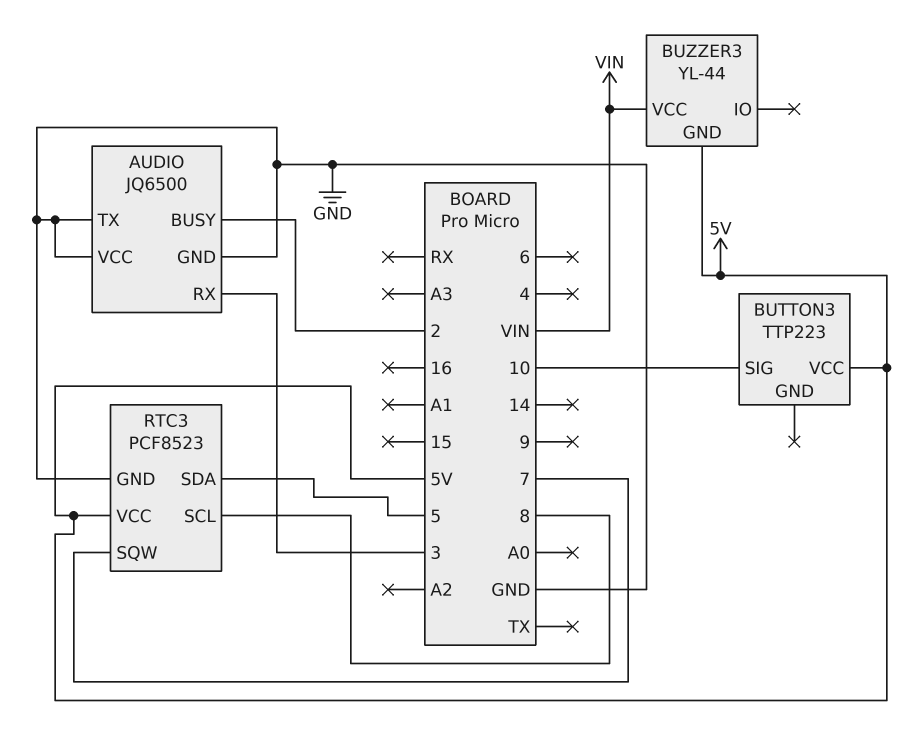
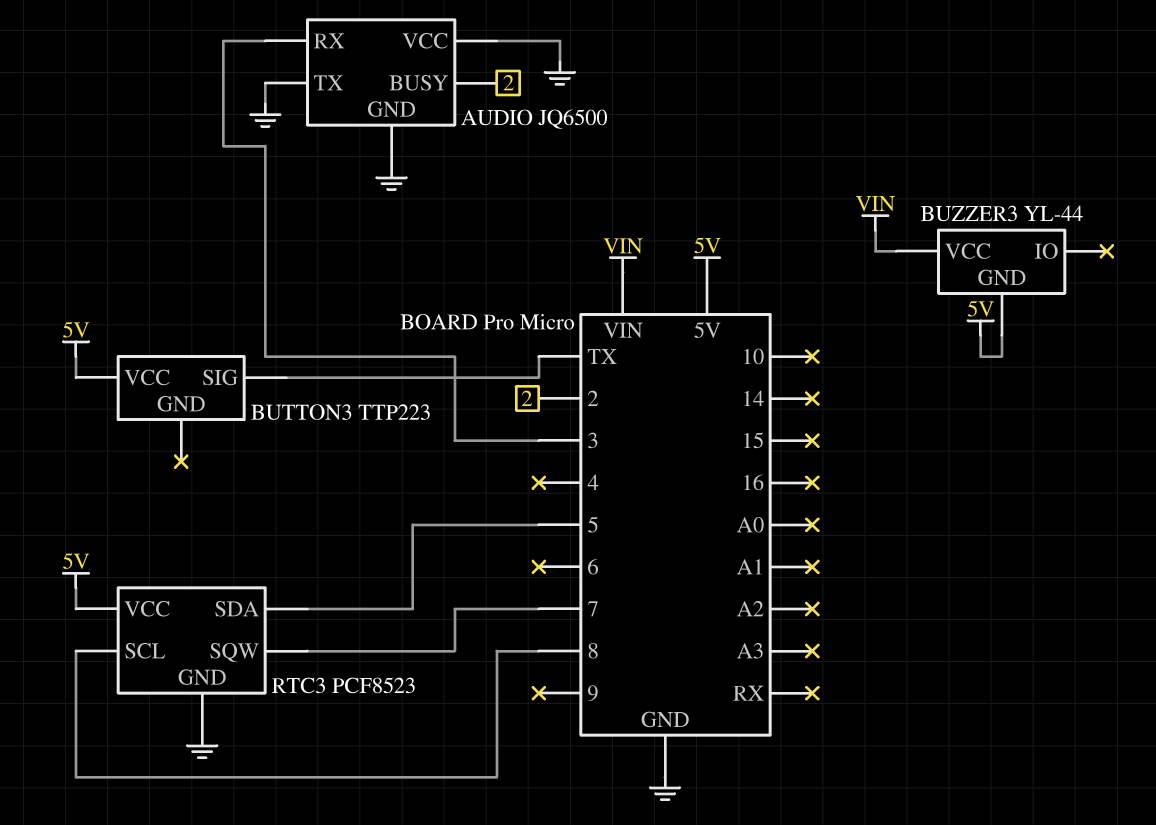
BUTTON3 pin SIG: 10 -> TX

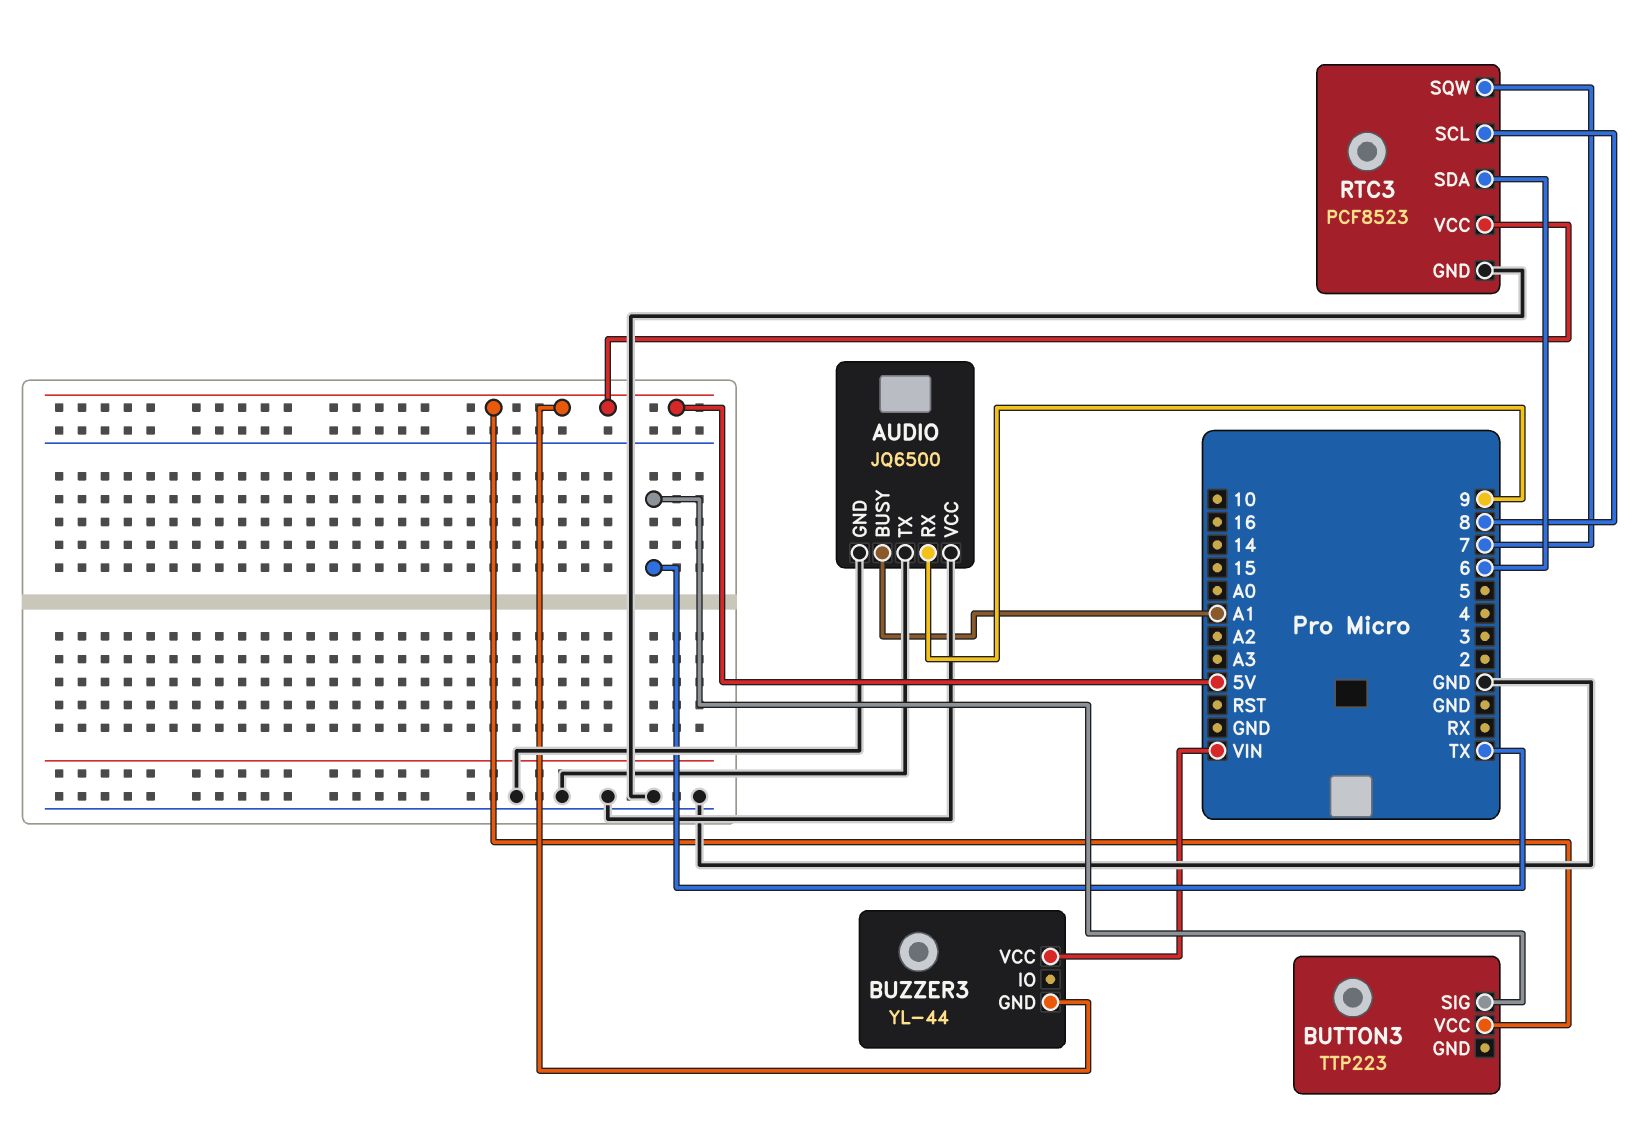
AUDIO pin BUSY: 2 -> A1
AUDIO pin RX: 3 -> 9
RTC3 pin SDA: 5 -> 6

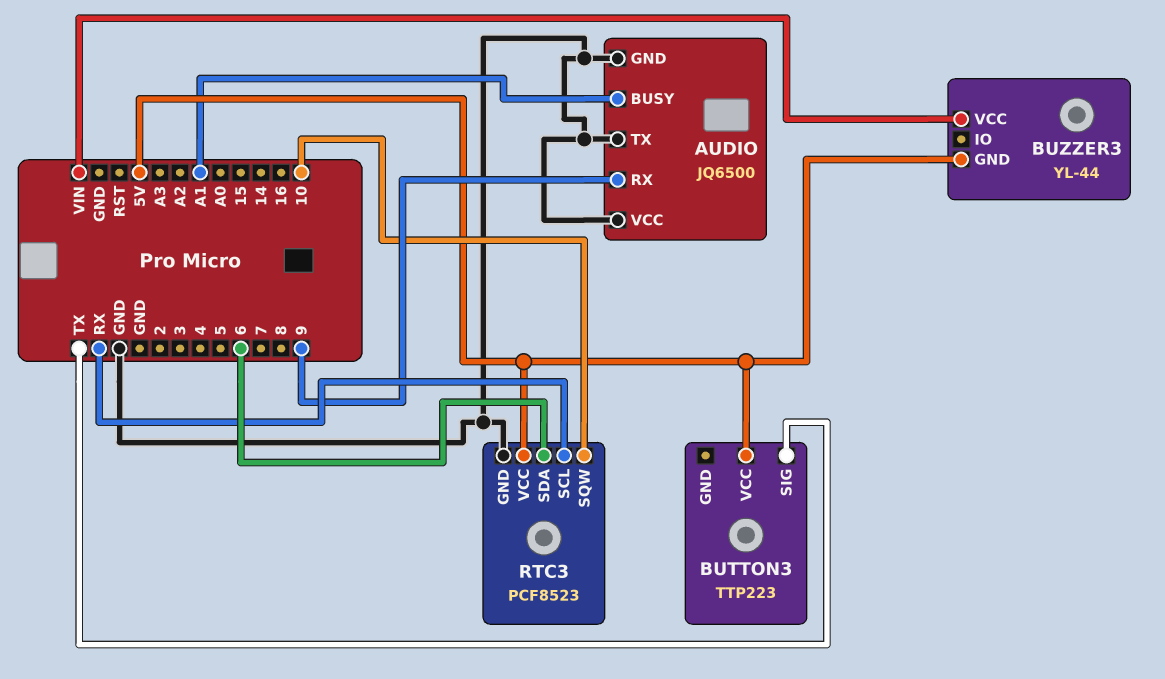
RTC3 pin SCL: 8 -> RX
RTC3 pin SQW: 7 -> 10

